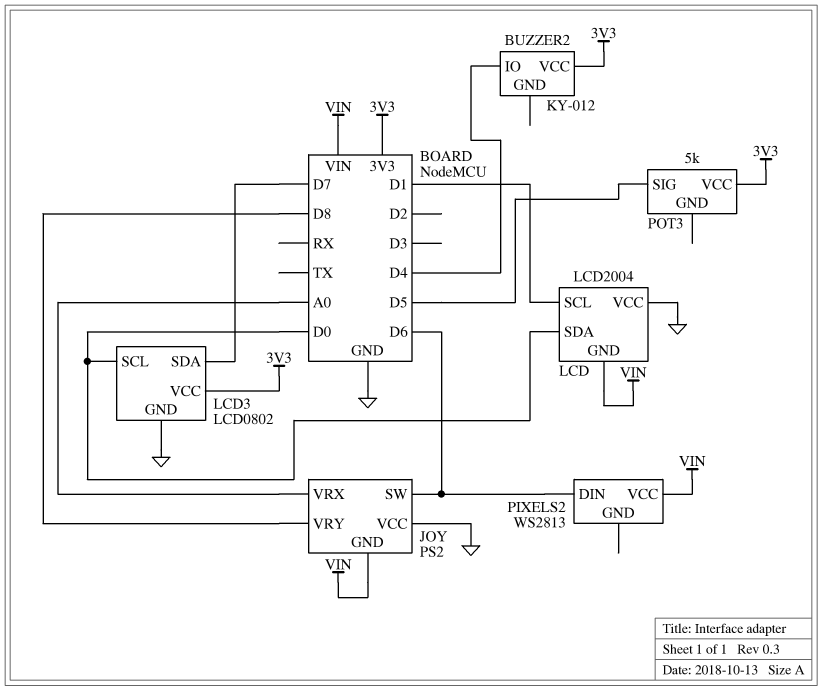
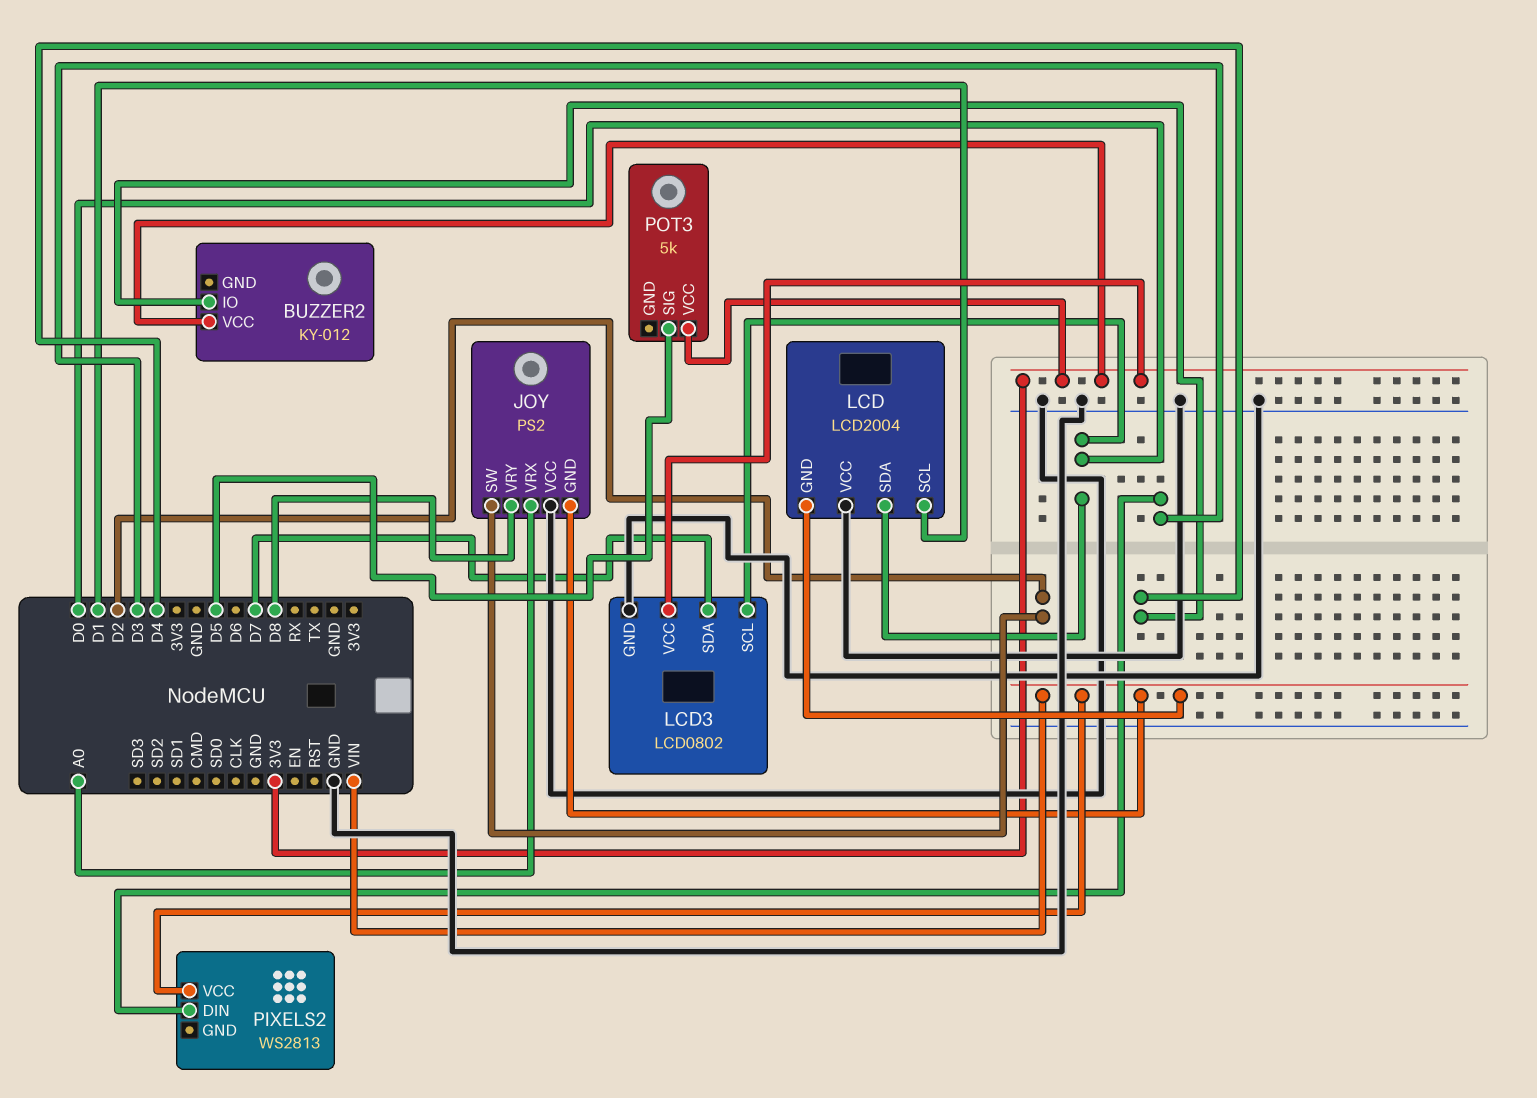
JOY pin SW: D6 -> D2
PIXELS2 pin DIN: D6 -> D3

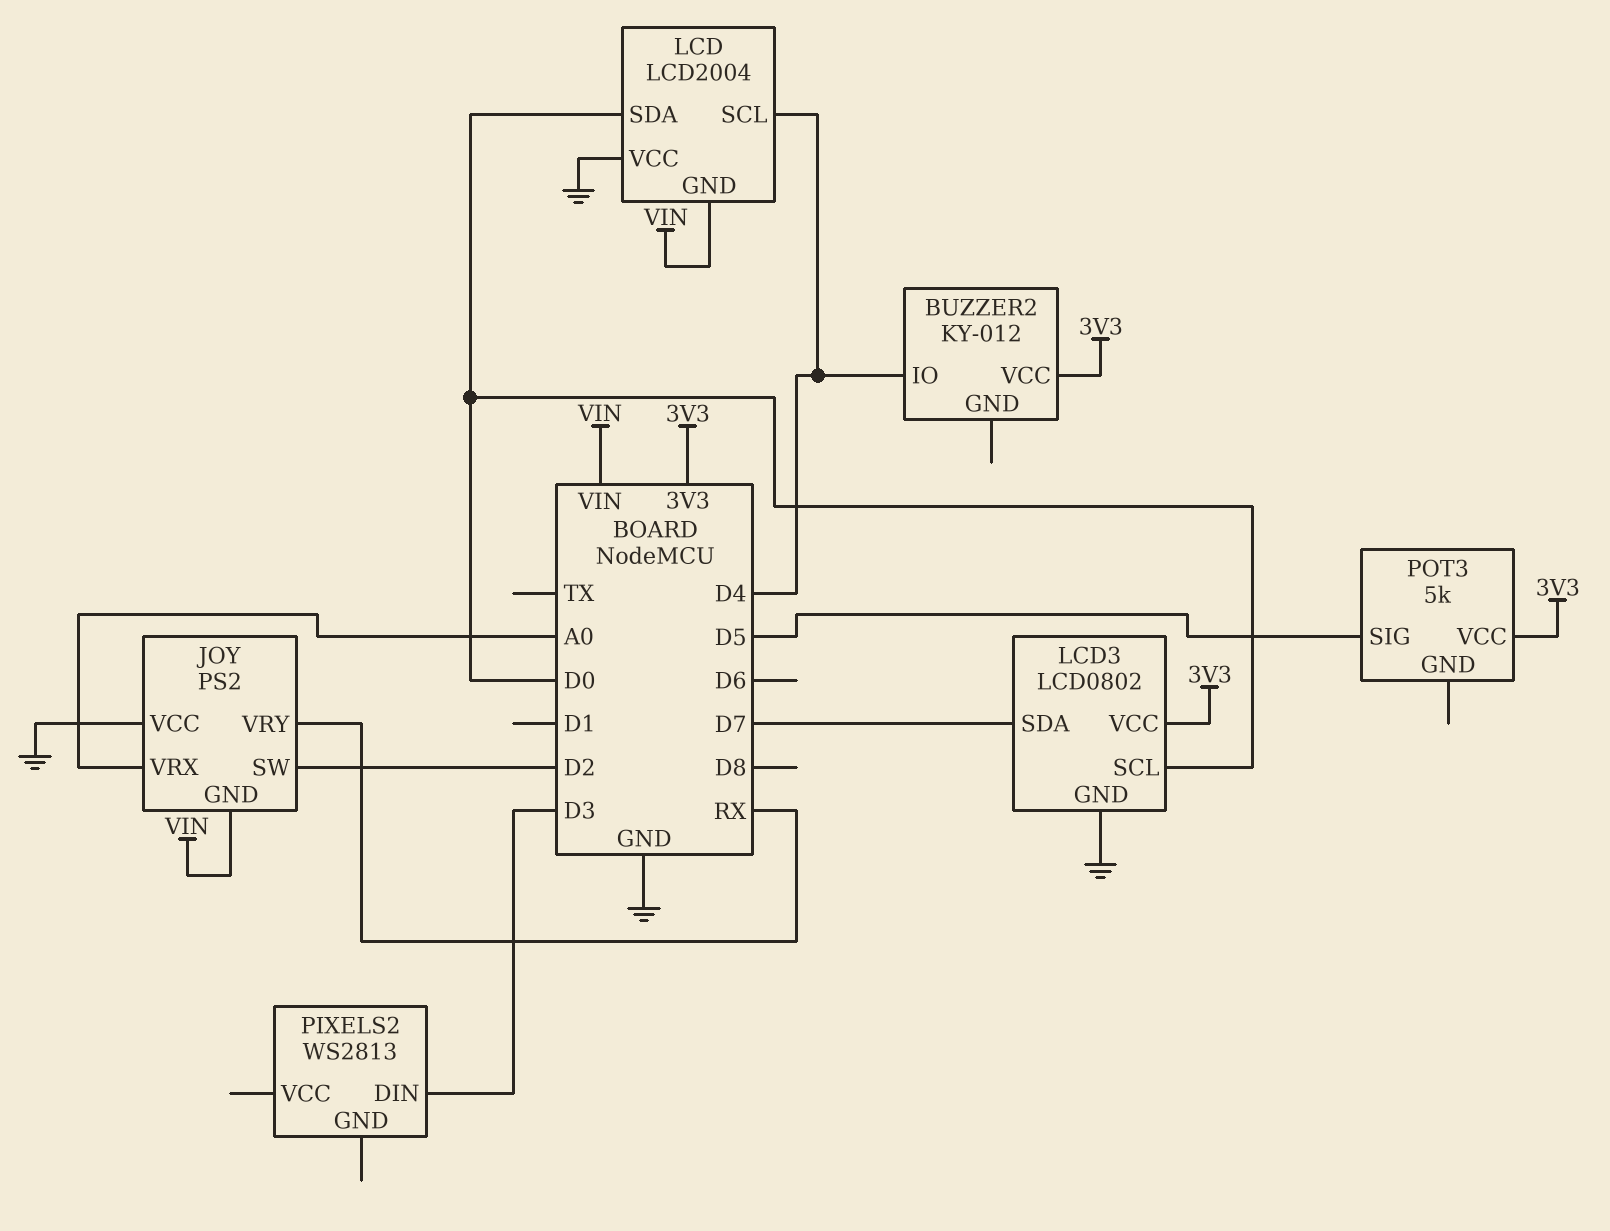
JOY pin VRY: D8 -> RX
LCD pin SCL: D1 -> D4
PIXELS2 pin VCC: VIN -> none

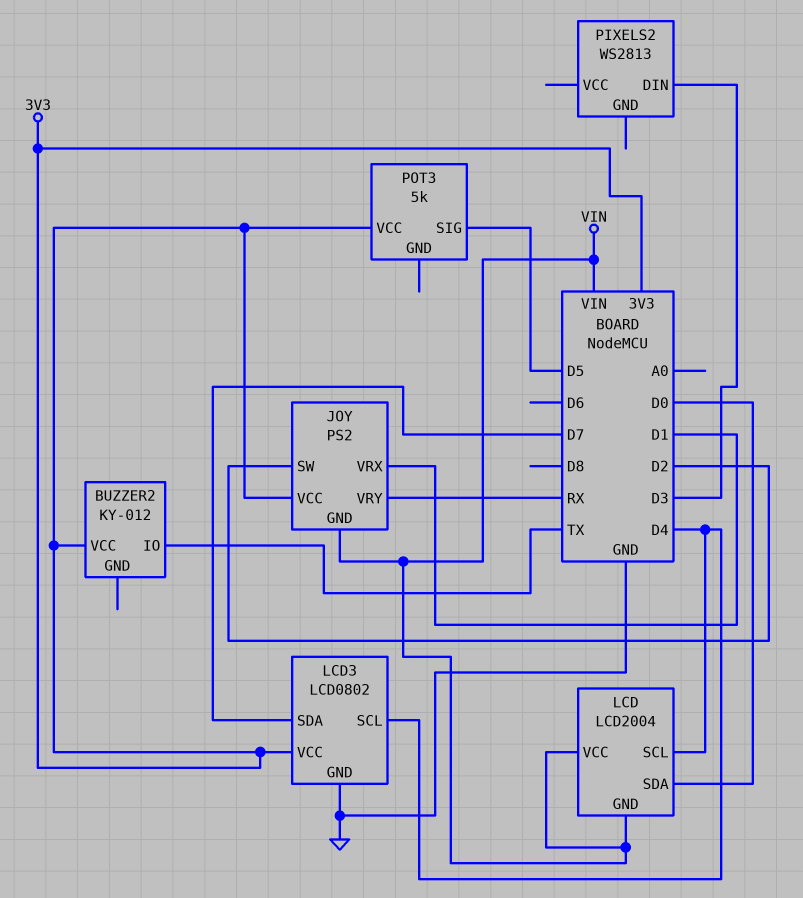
BUZZER2 pin IO: D4 -> TX
JOY pin VCC: GND -> 3V3
JOY pin VRX: A0 -> D1
LCD pin VCC: GND -> VIN
LCD3 pin SCL: D0 -> D4

